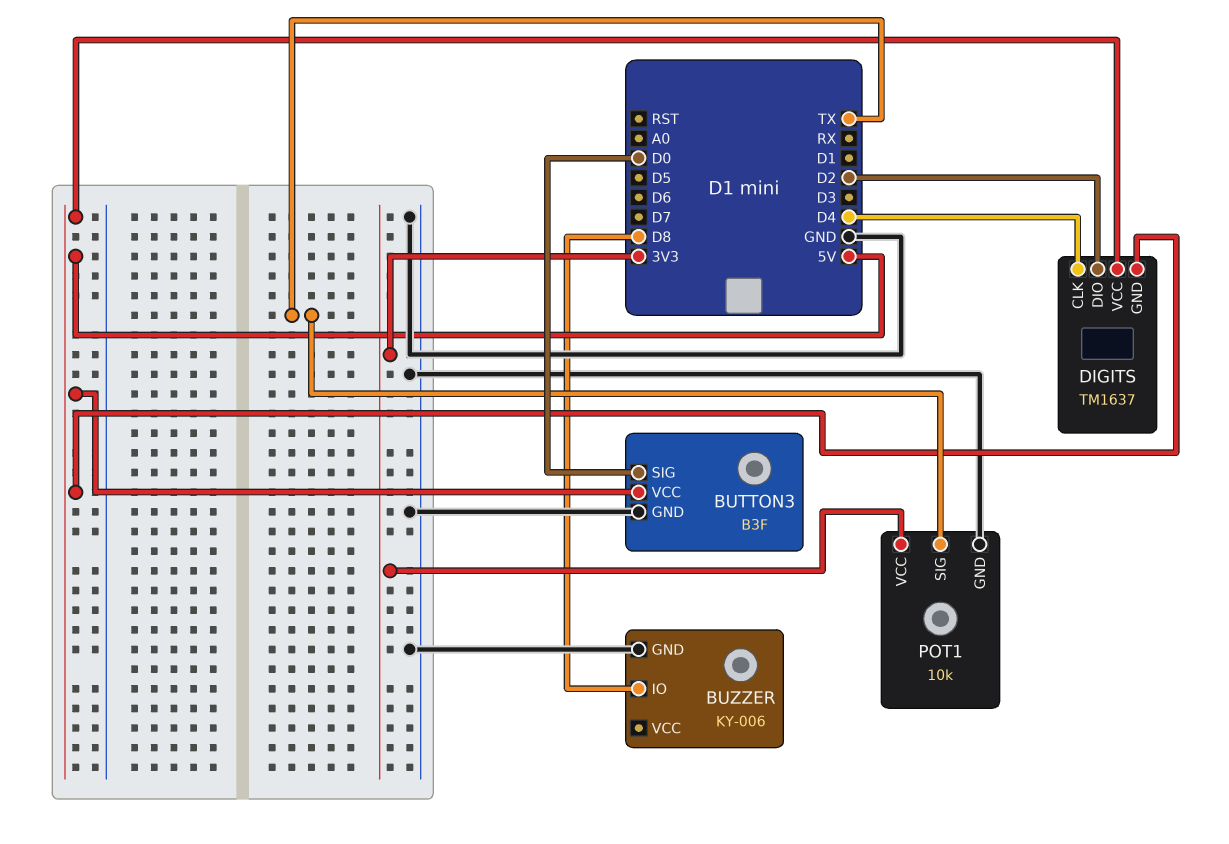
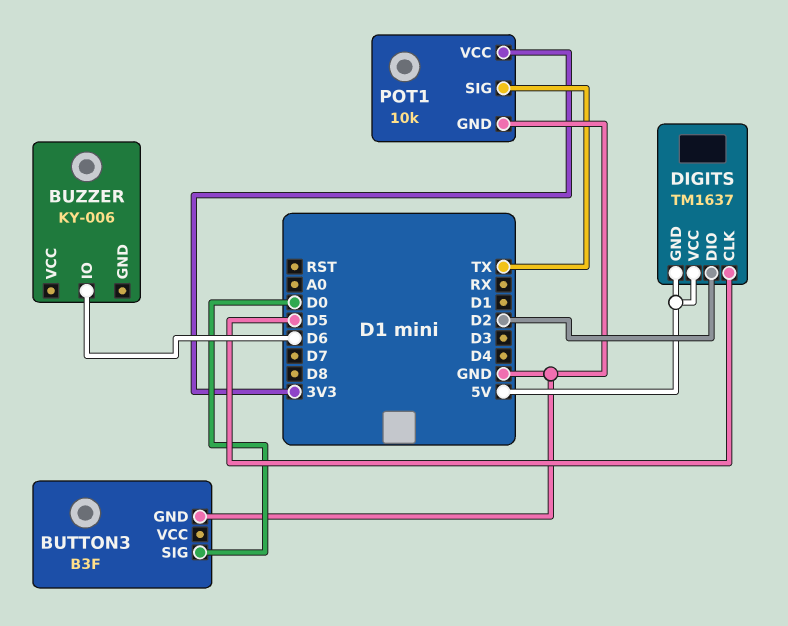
BUTTON3 pin VCC: 5V -> none
BUZZER pin GND: GND -> none
BUZZER pin IO: D8 -> D6
DIGITS pin CLK: D4 -> D5

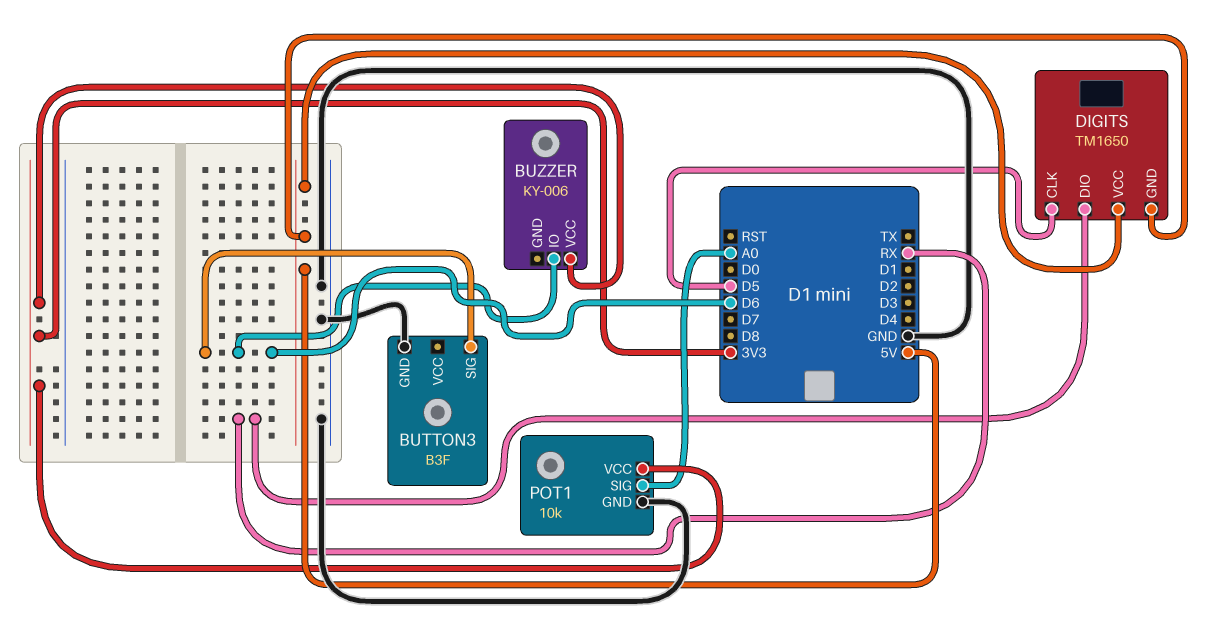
BUTTON3 pin SIG: D0 -> D6
BUZZER pin VCC: none -> 3V3
DIGITS: TM1637 -> TM1650
DIGITS pin DIO: D2 -> RX
POT1 pin SIG: TX -> A0

